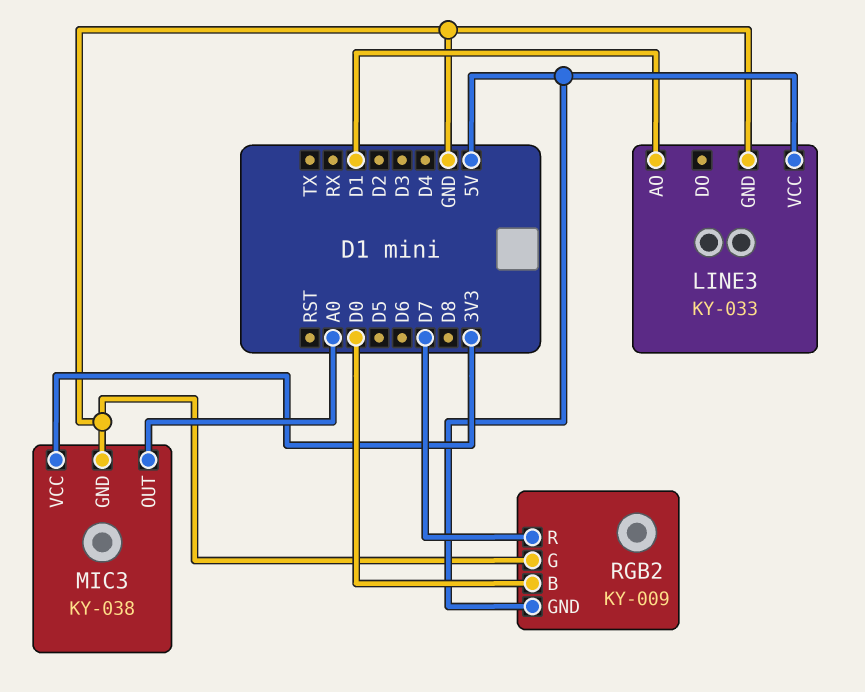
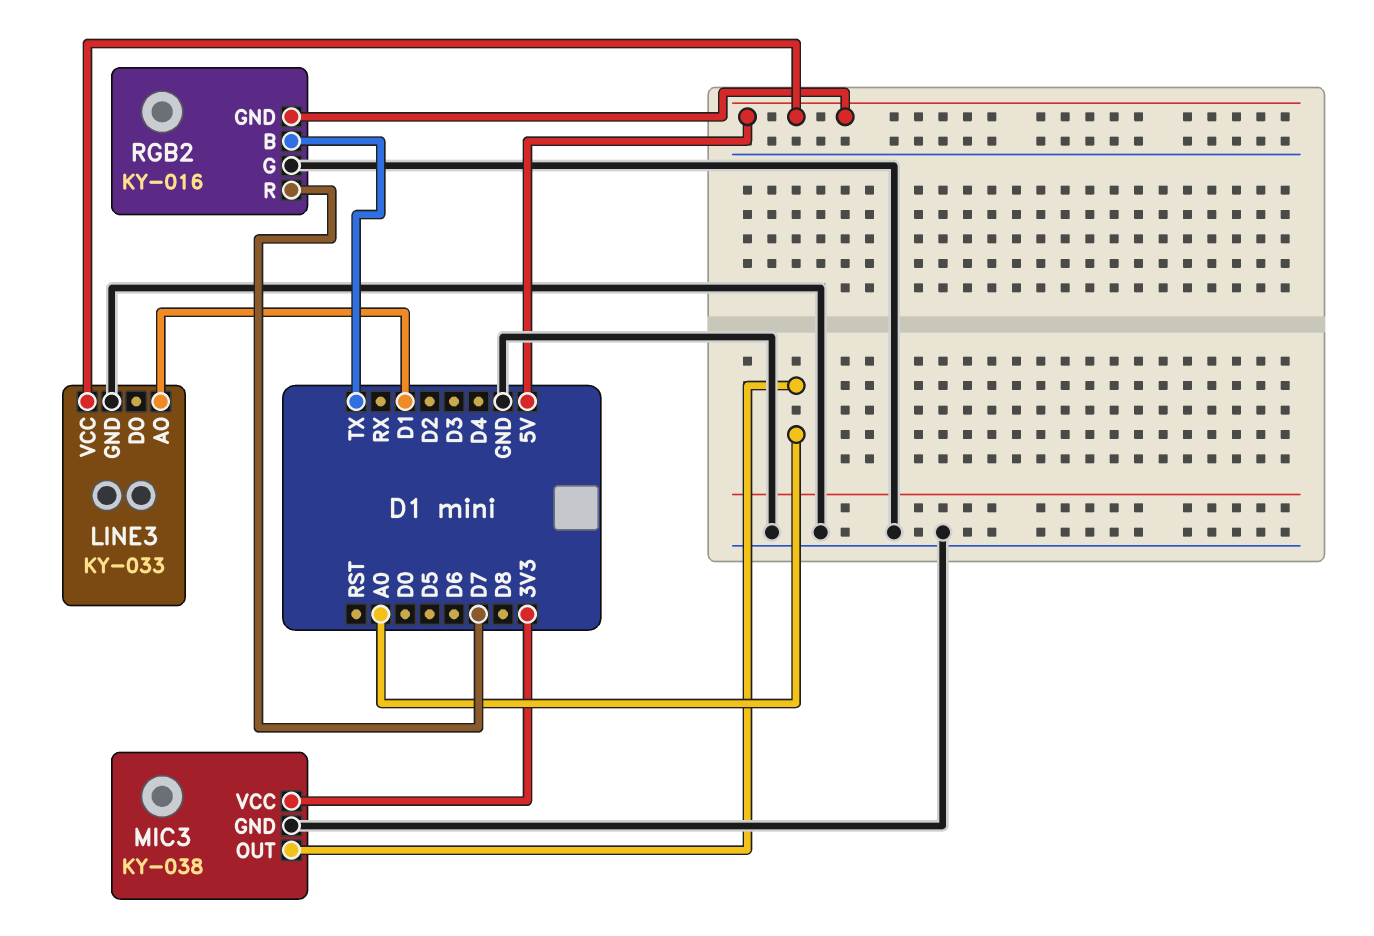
RGB2: KY-009 -> KY-016
RGB2 pin B: D0 -> TX

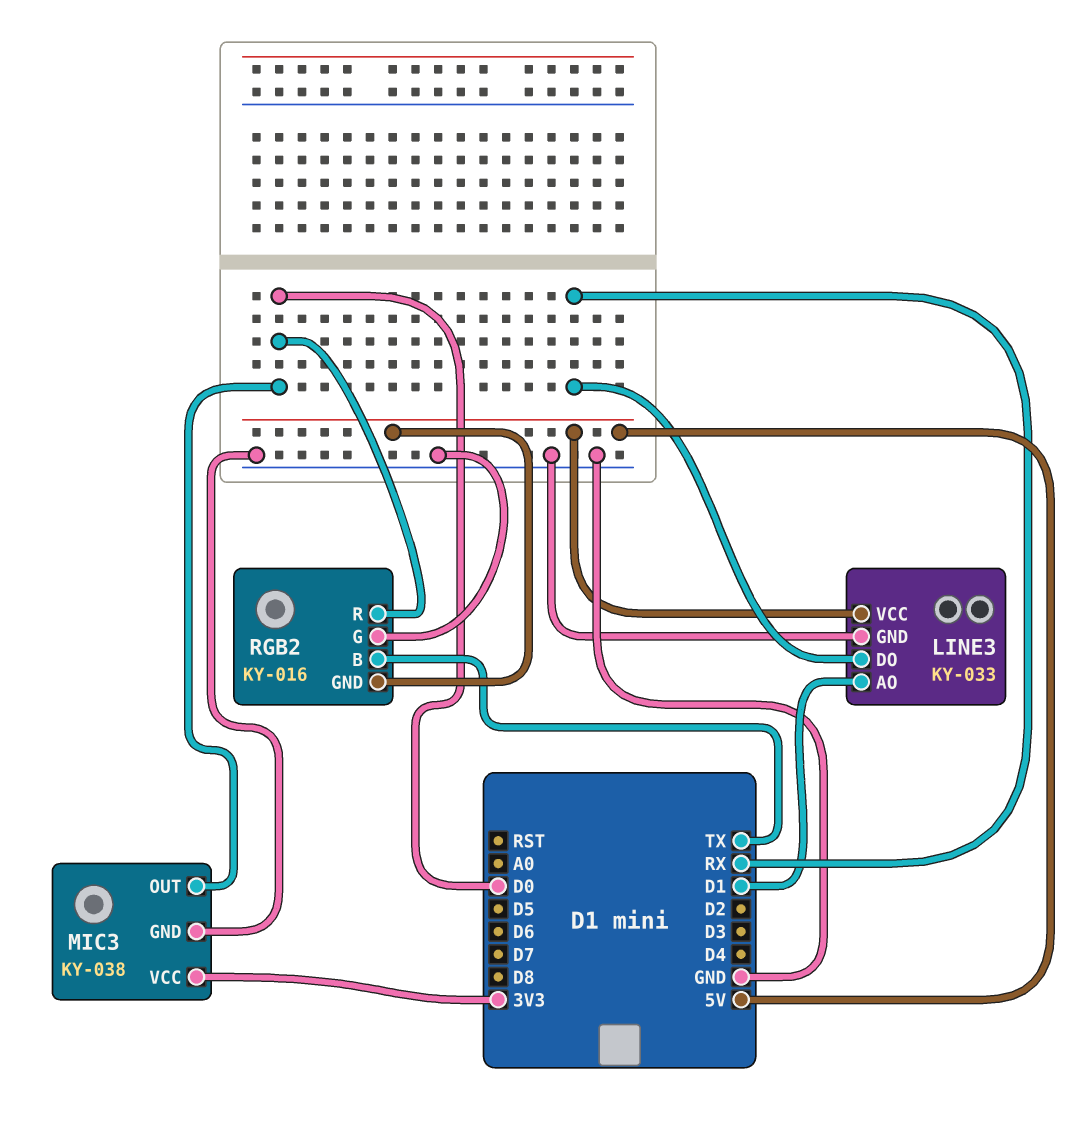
LINE3 pin DO: none -> RX
MIC3 pin OUT: A0 -> D0
RGB2 pin R: D7 -> D0

